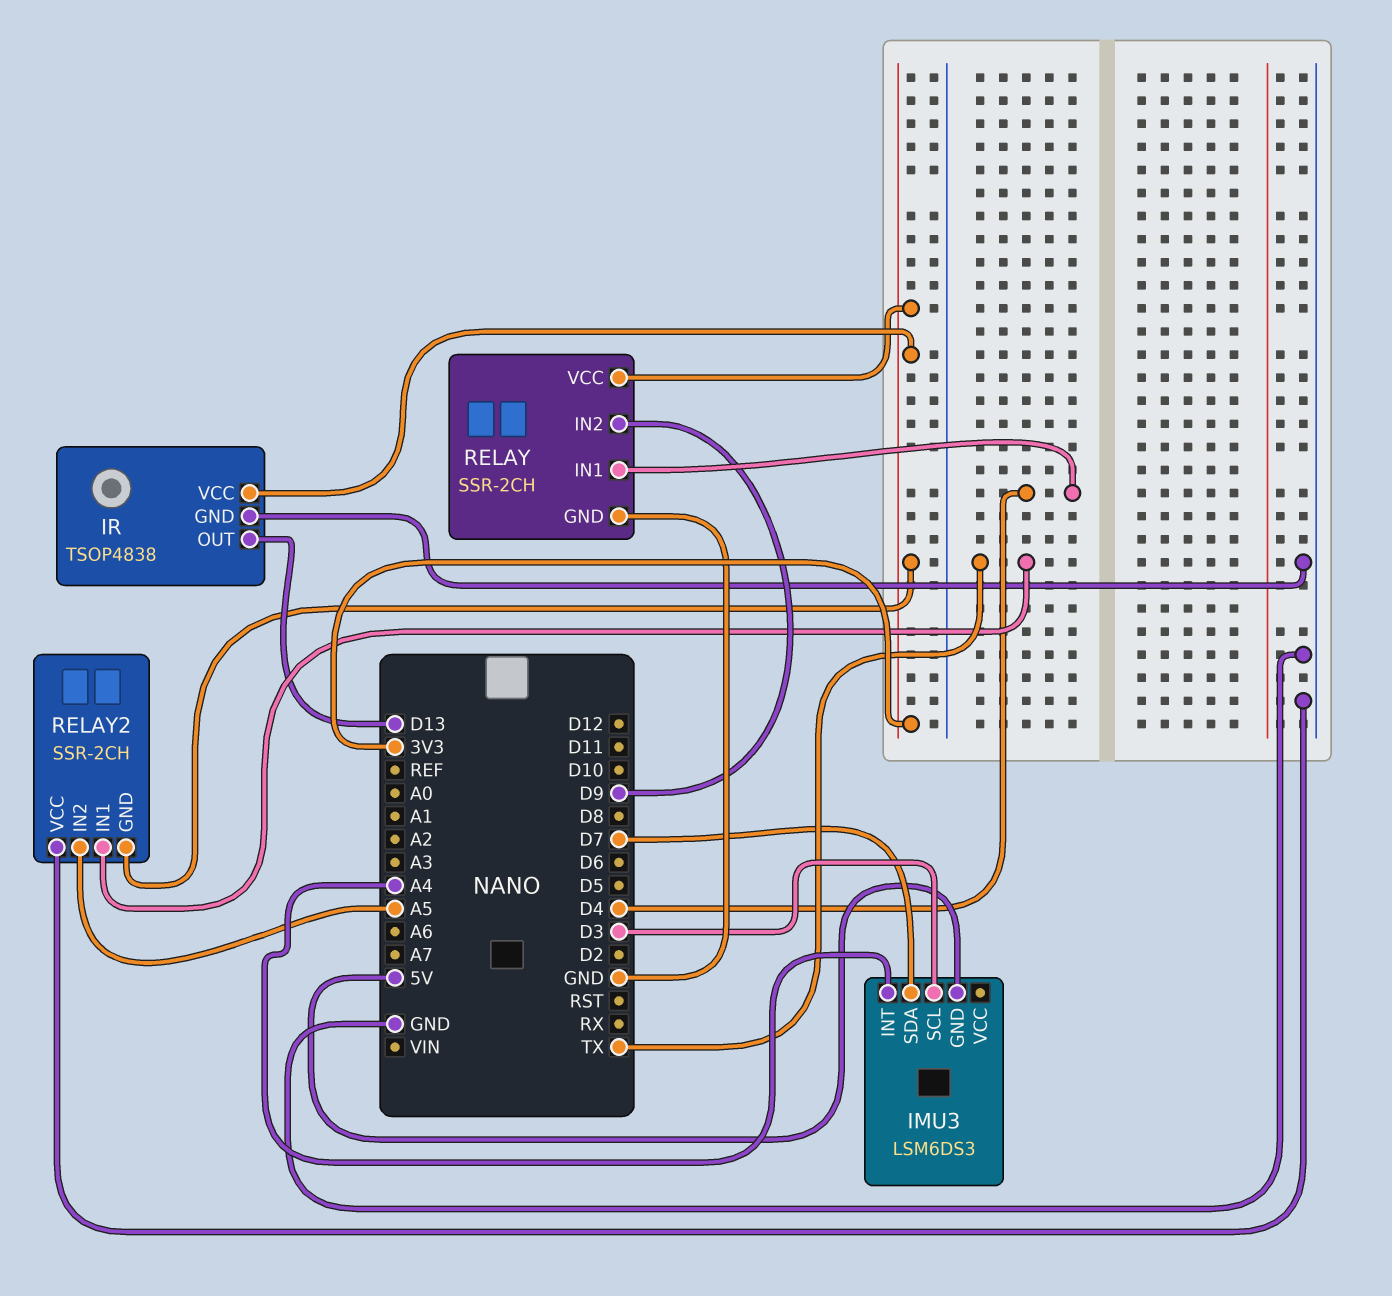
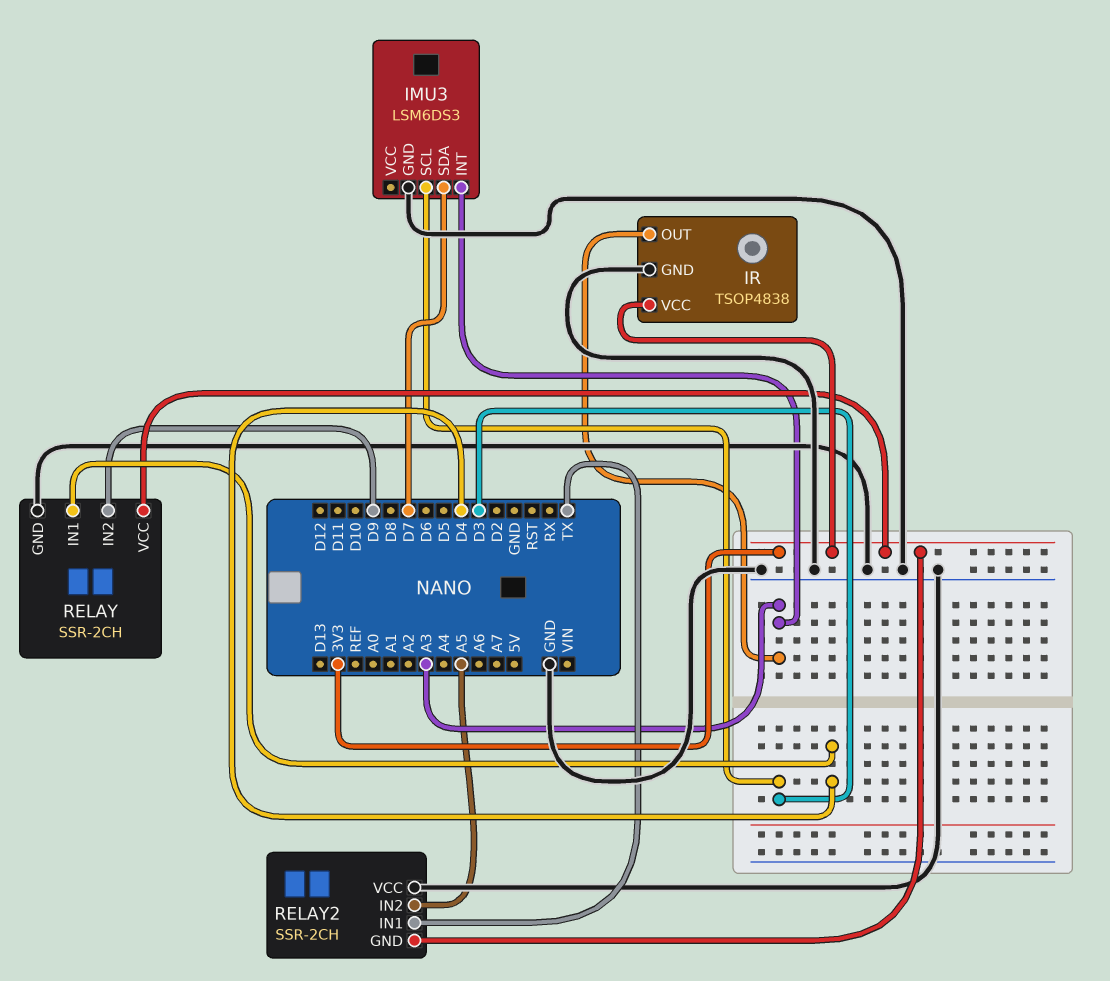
IMU3 pin GND: 5V -> GND
IMU3 pin INT: A4 -> A3
IR pin OUT: D13 -> A3

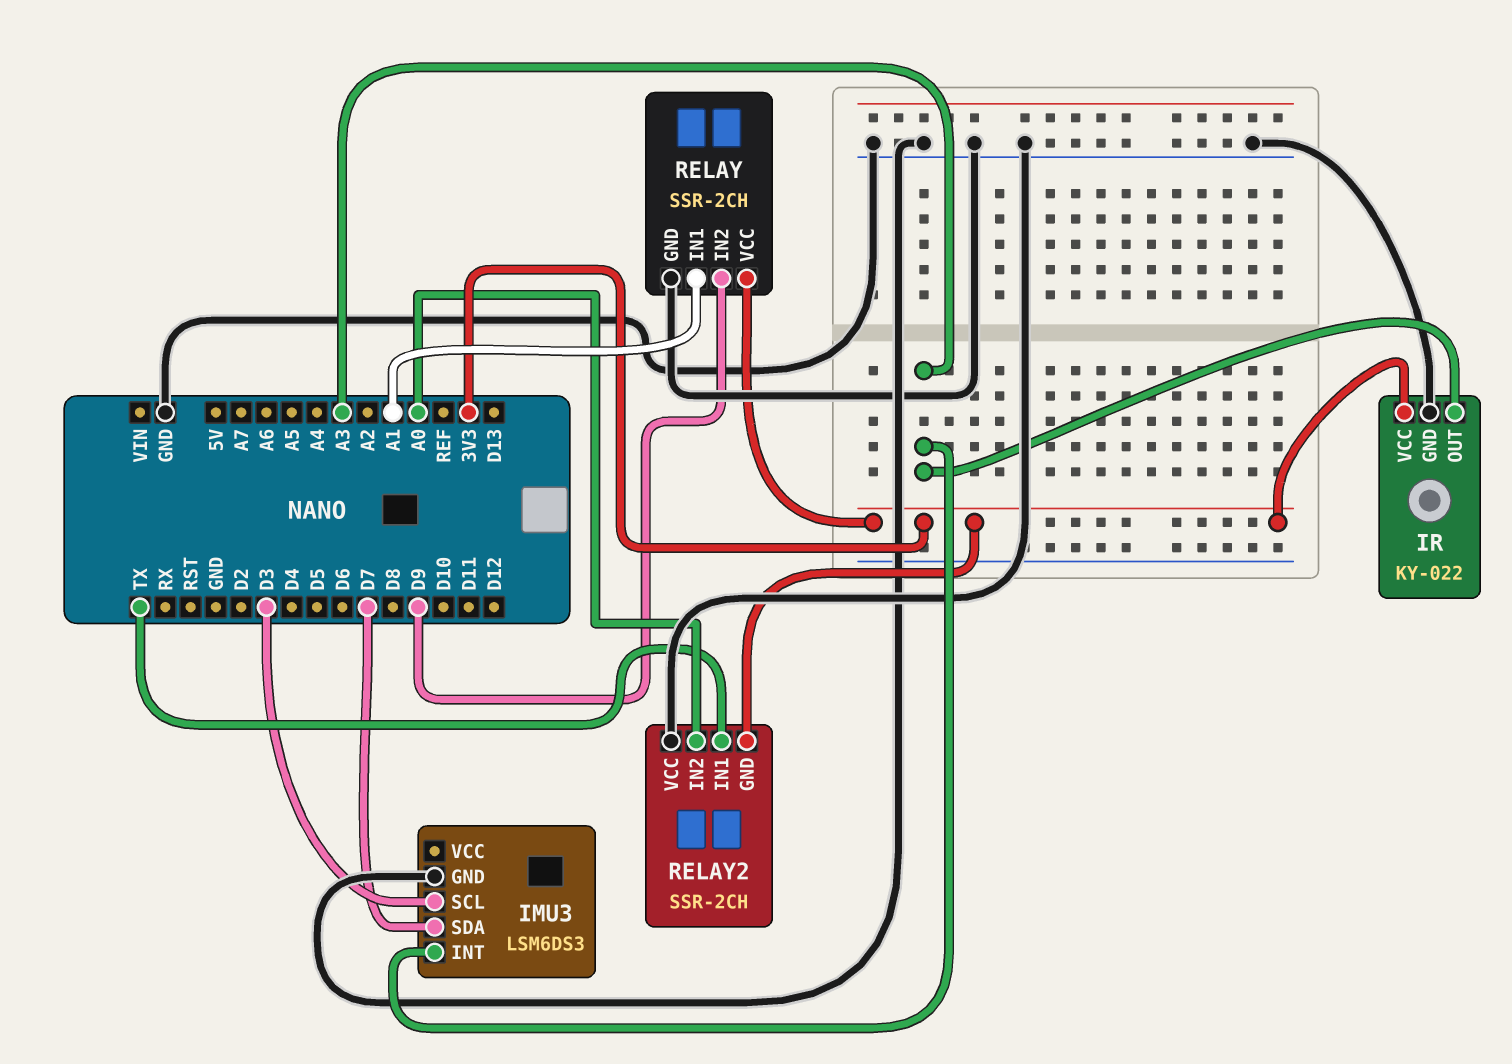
IR: TSOP4838 -> KY-022
RELAY pin IN1: D4 -> A1
RELAY2 pin IN2: A5 -> A0

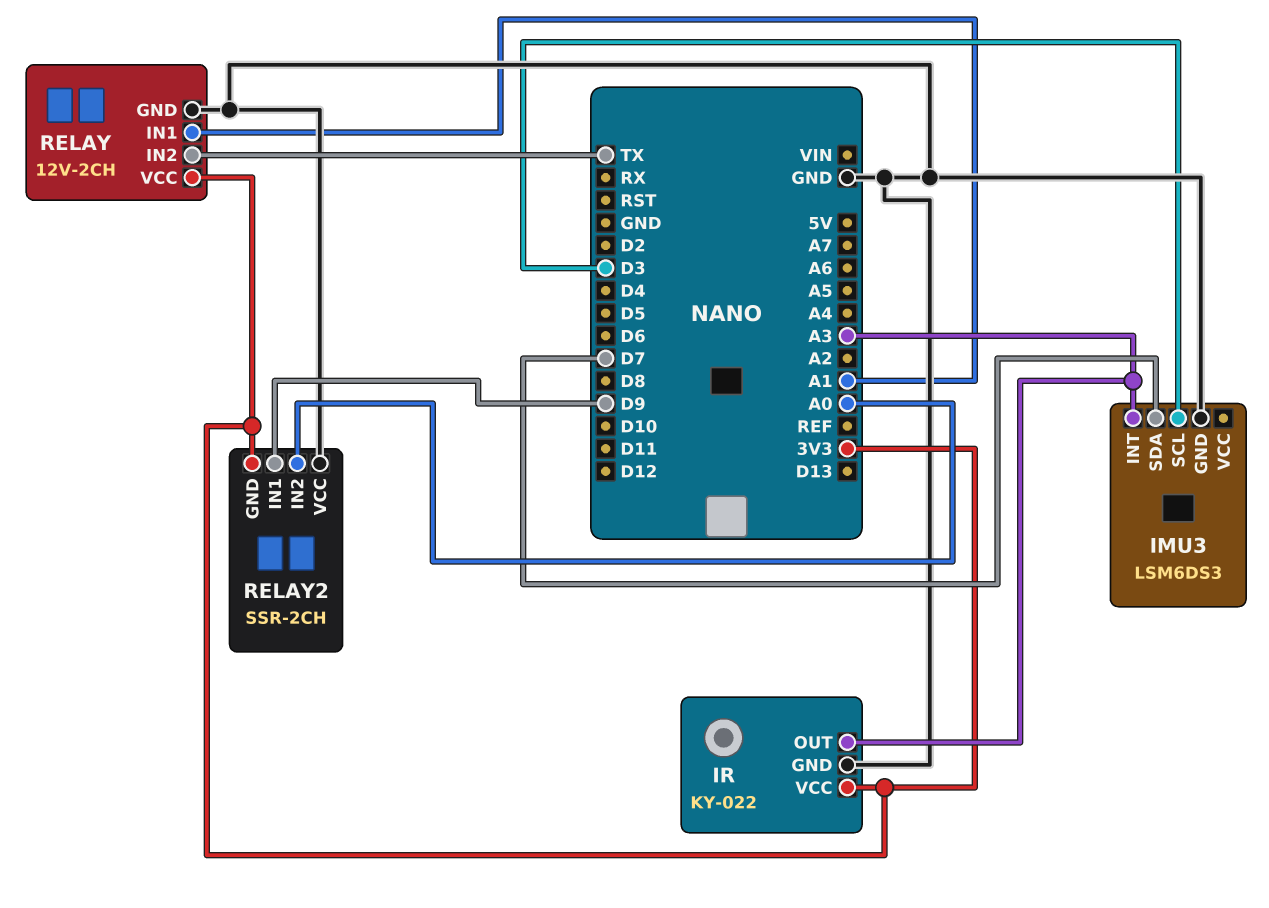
RELAY: SSR-2CH -> 12V-2CH
RELAY pin IN2: D9 -> TX
RELAY2 pin IN1: TX -> D9

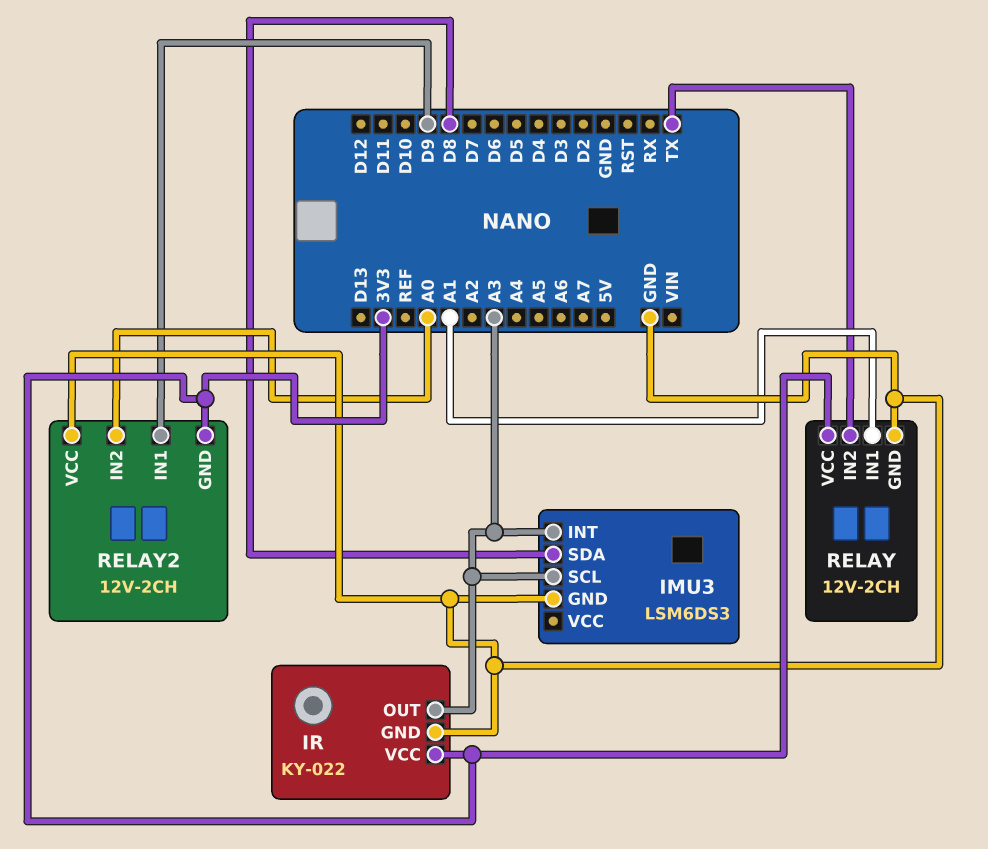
IMU3 pin SCL: D3 -> A3
IMU3 pin SDA: D7 -> D8
RELAY2: SSR-2CH -> 12V-2CH

